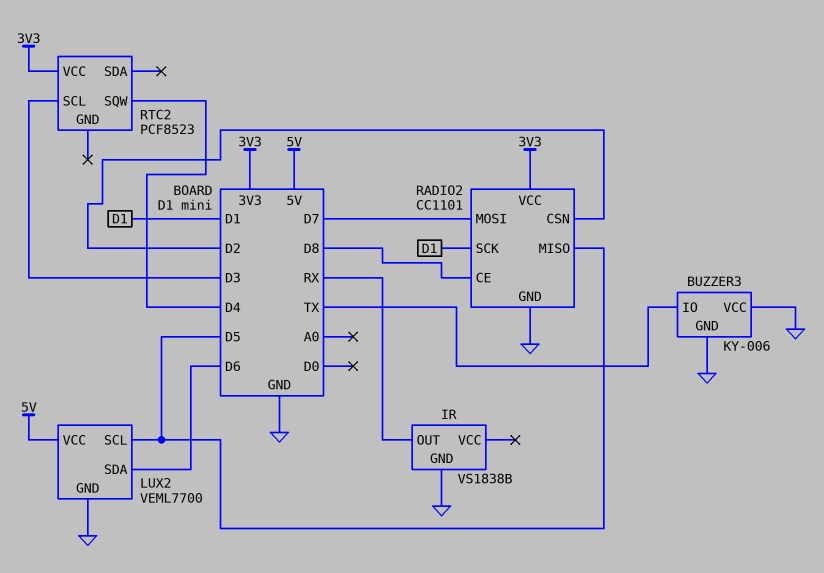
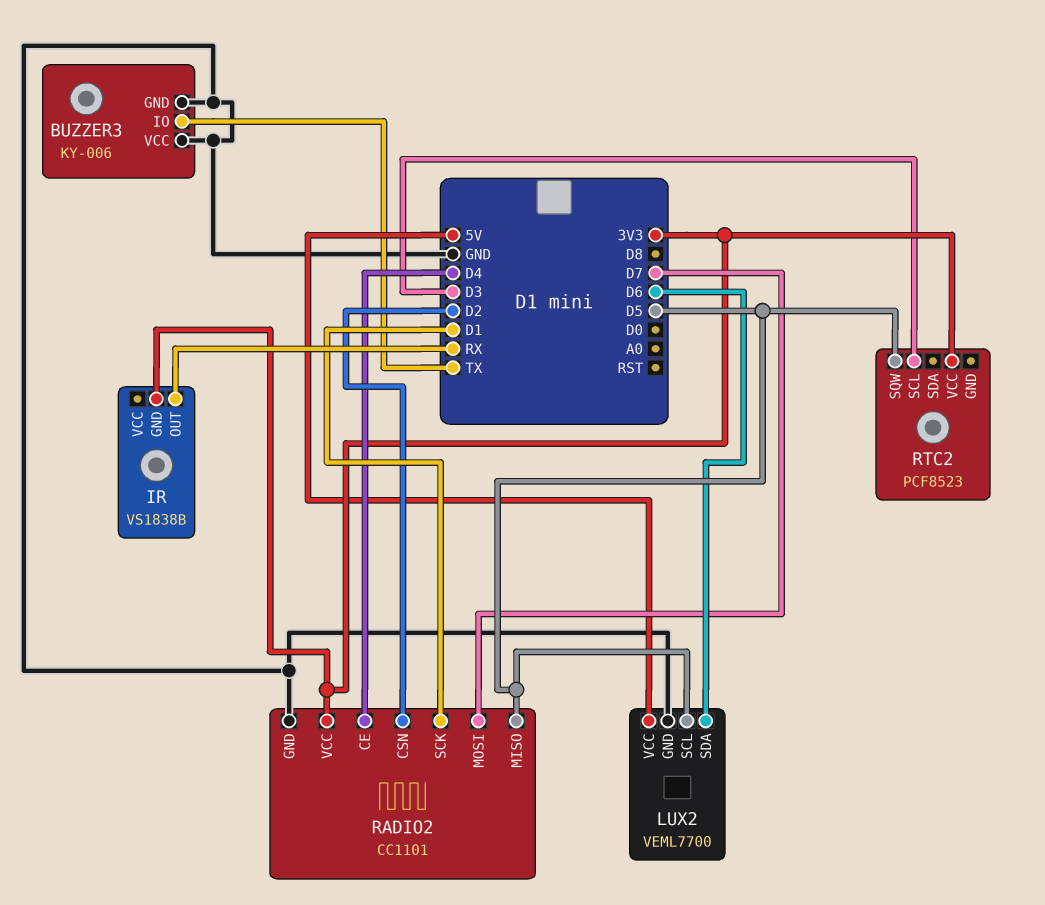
IR pin GND: GND -> 3V3
RADIO2 pin CE: D8 -> D4
RTC2 pin SQW: D4 -> D5

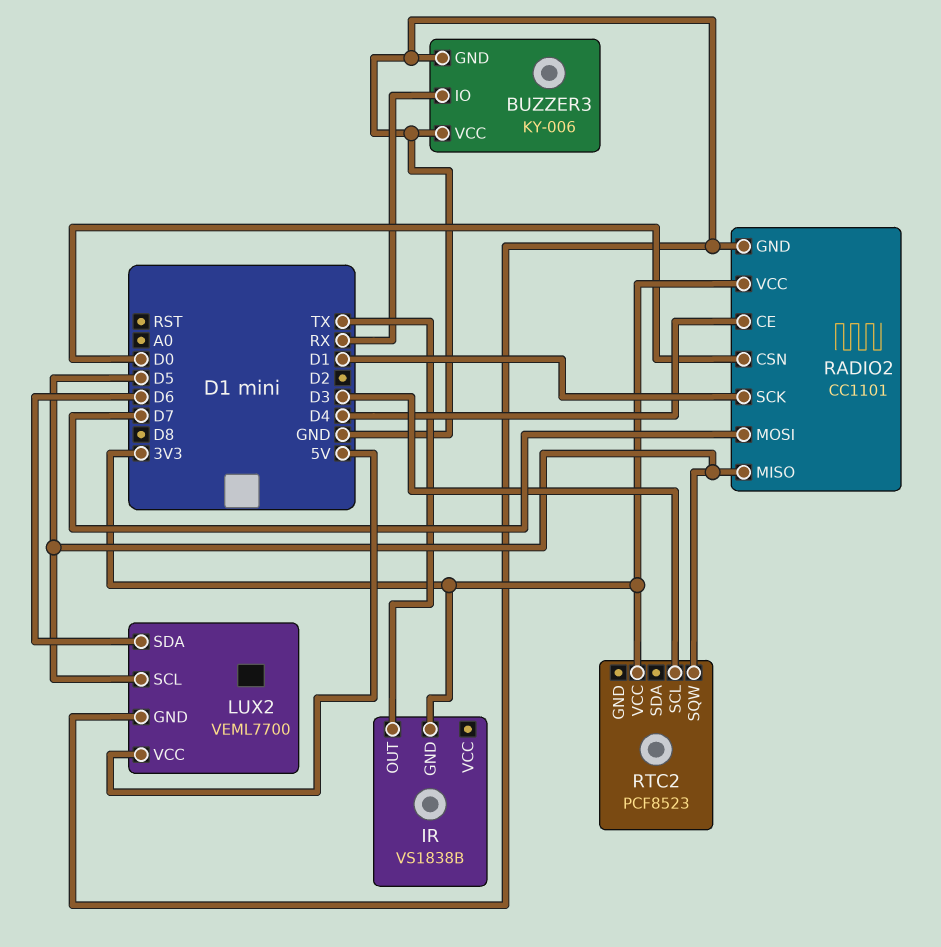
BUZZER3 pin IO: TX -> RX
IR pin OUT: RX -> TX
RADIO2 pin CSN: D2 -> D0

